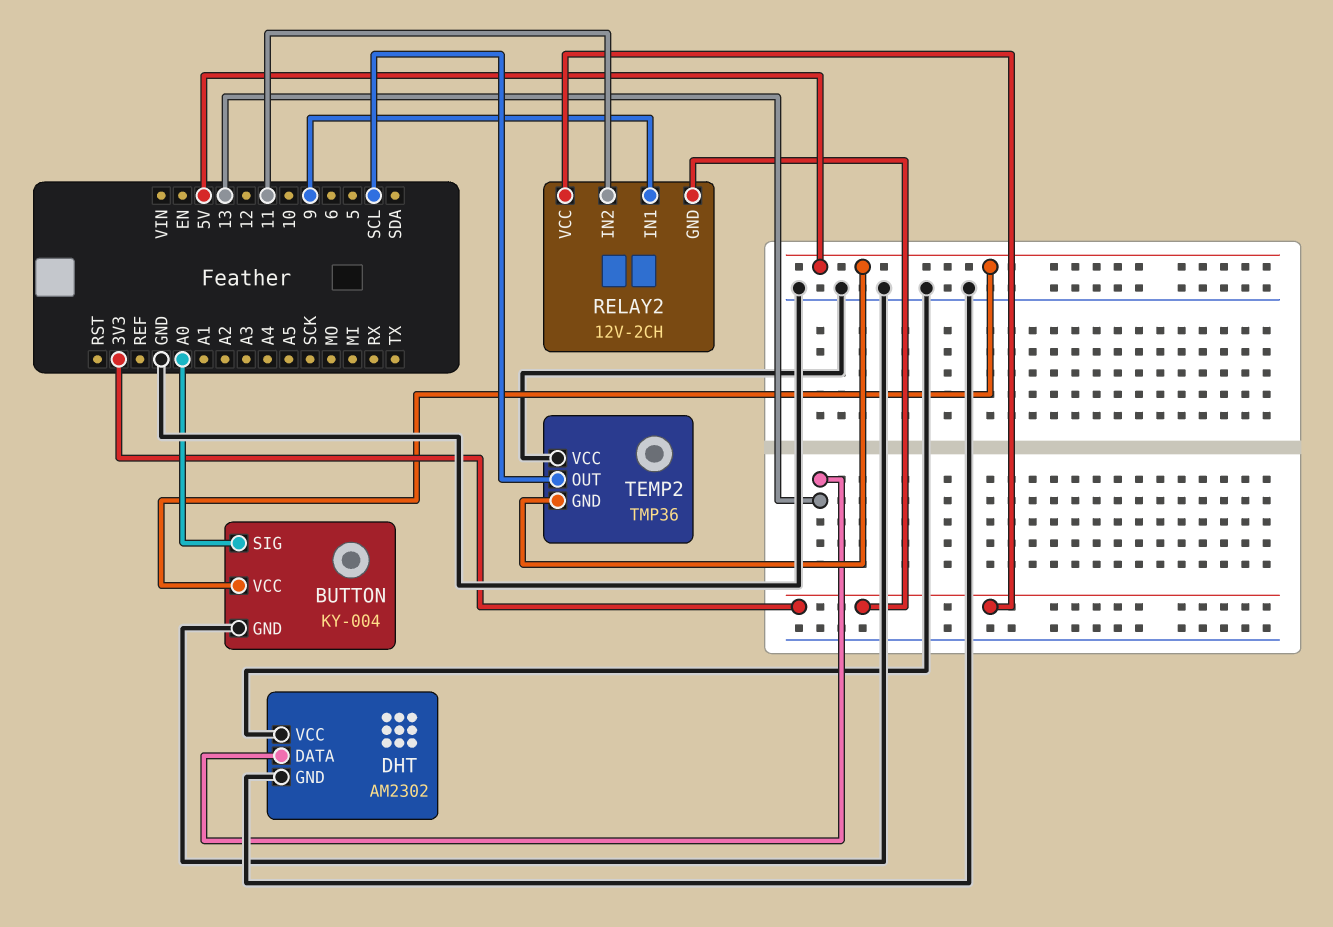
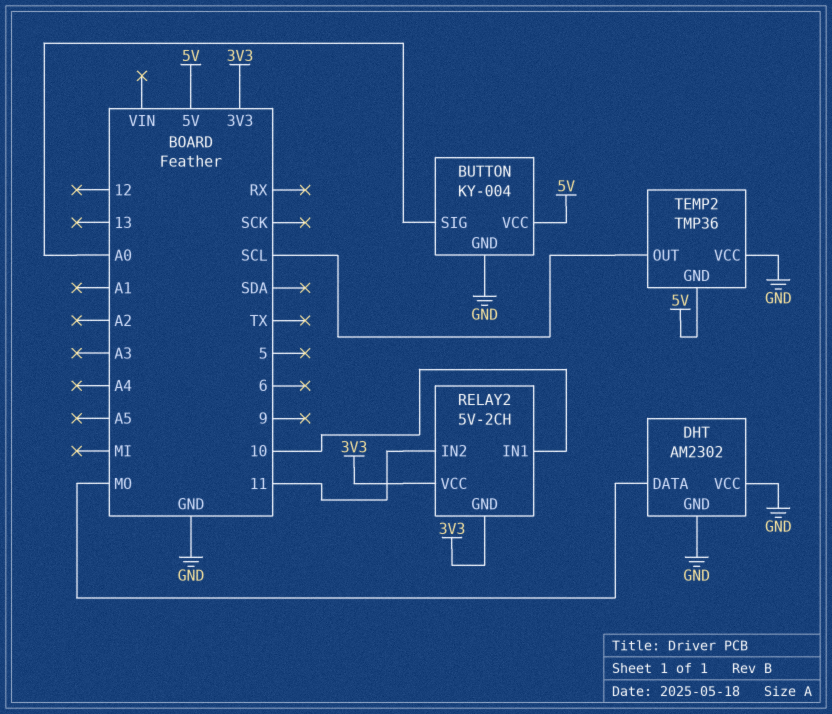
DHT pin DATA: 13 -> MO
RELAY2: 12V-2CH -> 5V-2CH
RELAY2 pin IN1: 9 -> 10

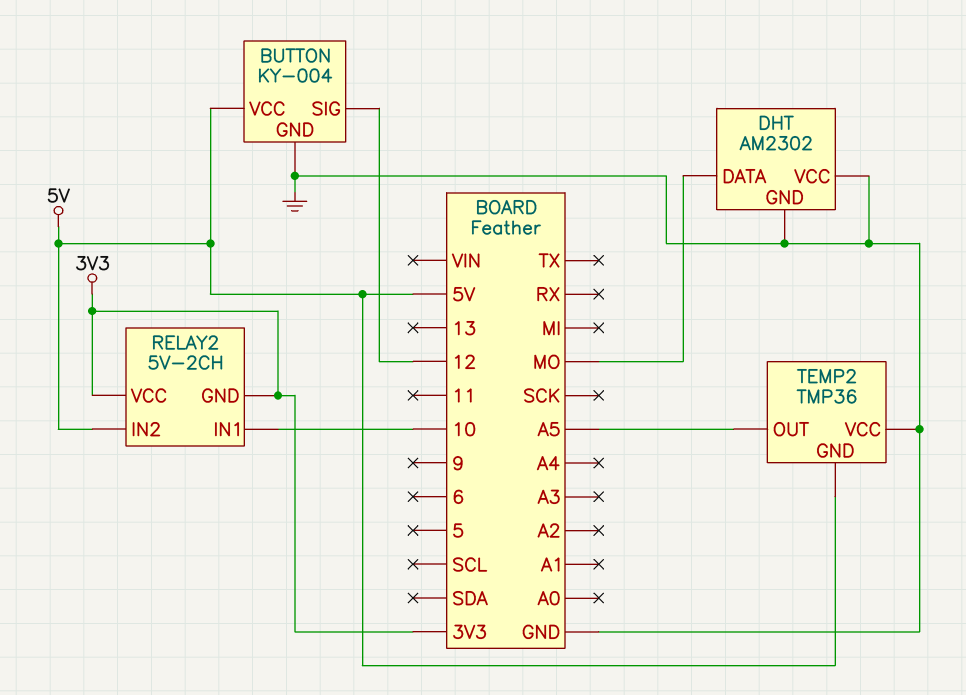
BUTTON pin SIG: A0 -> 12
RELAY2 pin IN2: 11 -> 5V
TEMP2 pin OUT: SCL -> A5

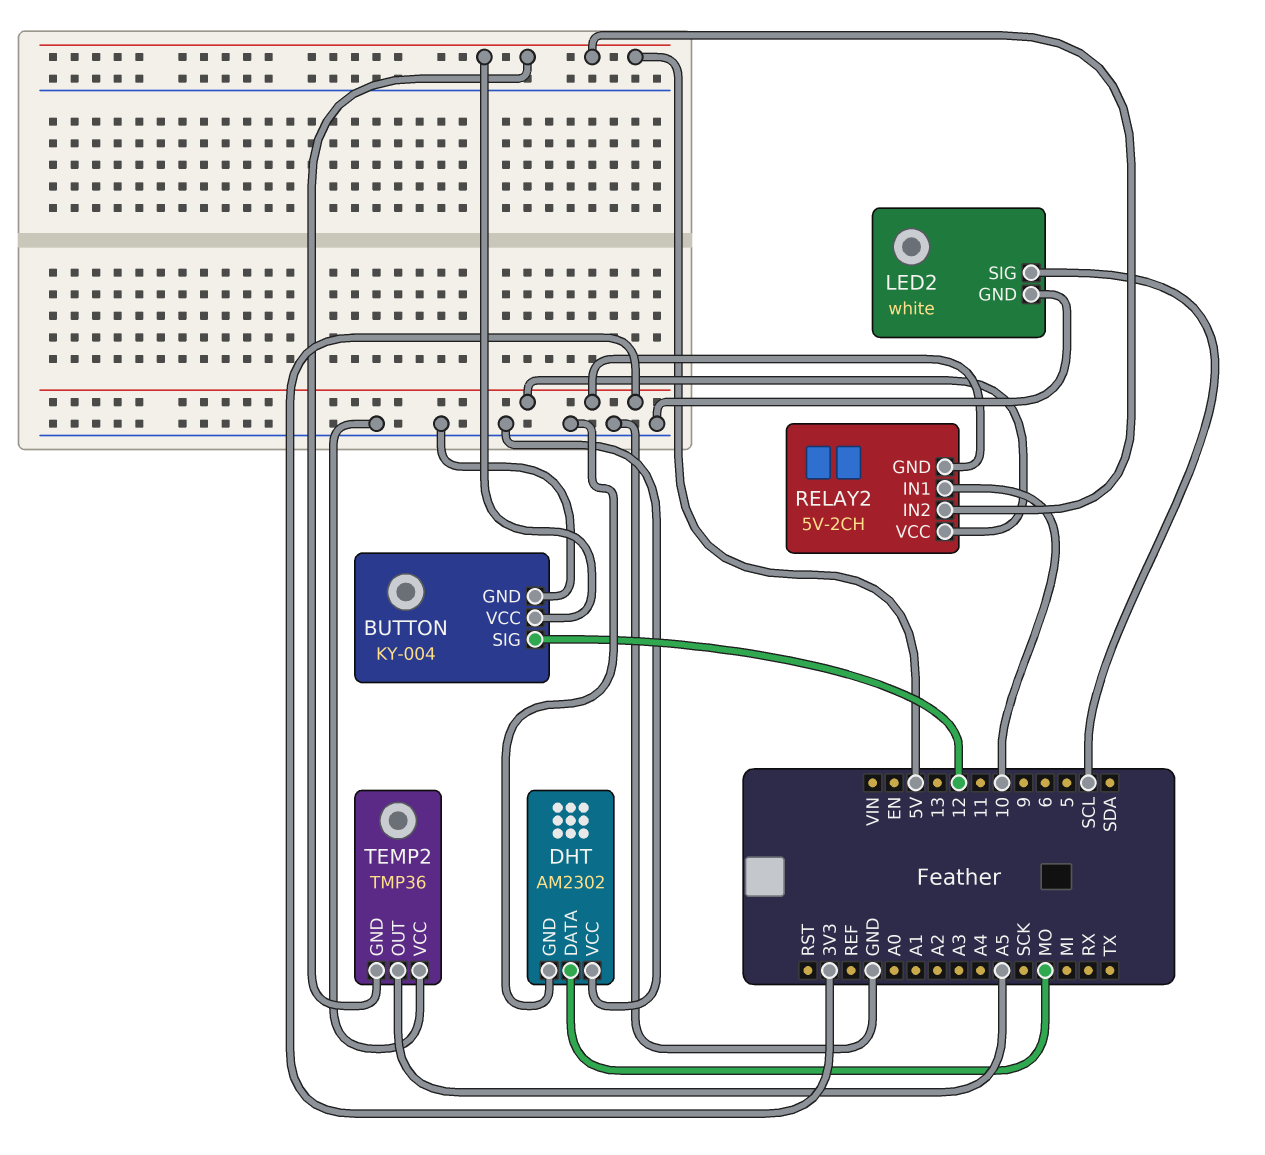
LED2: none -> white
LED2 pin GND: none -> GND
LED2 pin SIG: none -> SCL

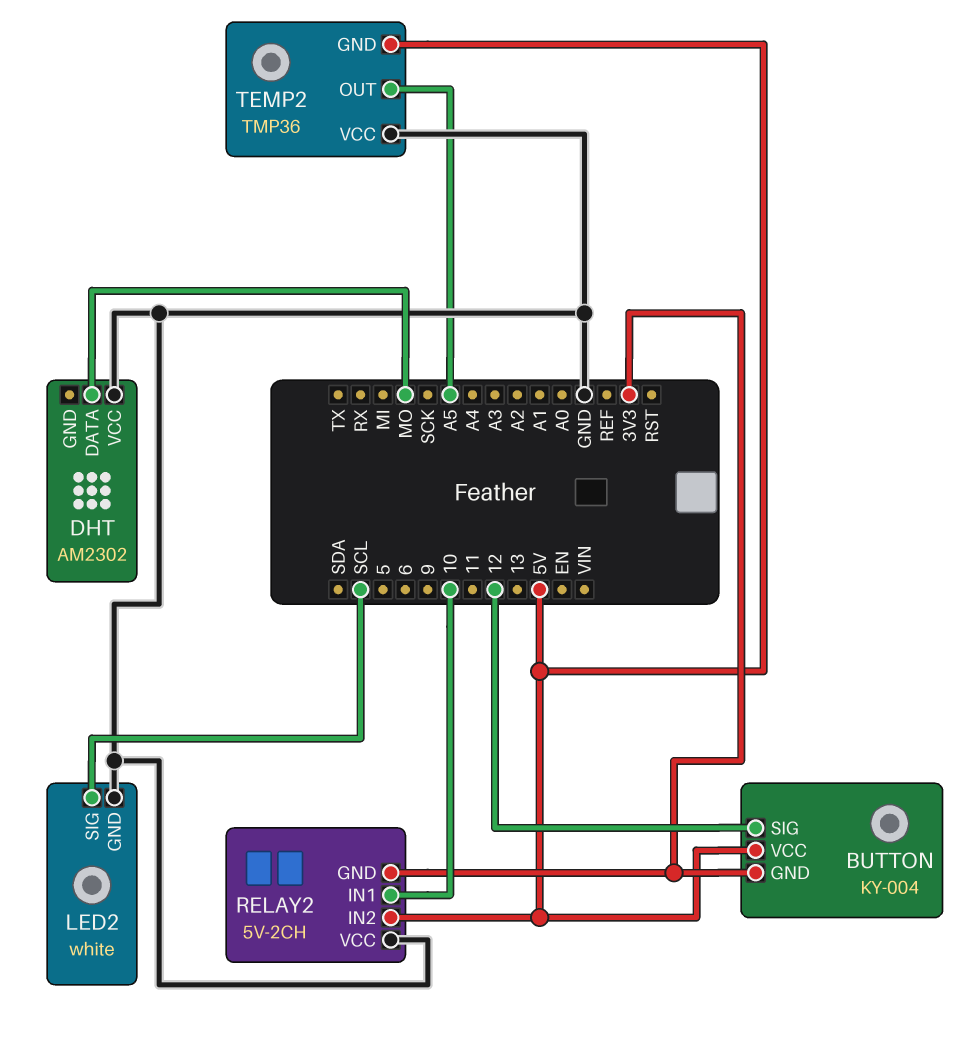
BUTTON pin GND: GND -> 3V3
DHT pin GND: GND -> none
RELAY2 pin VCC: 3V3 -> GND

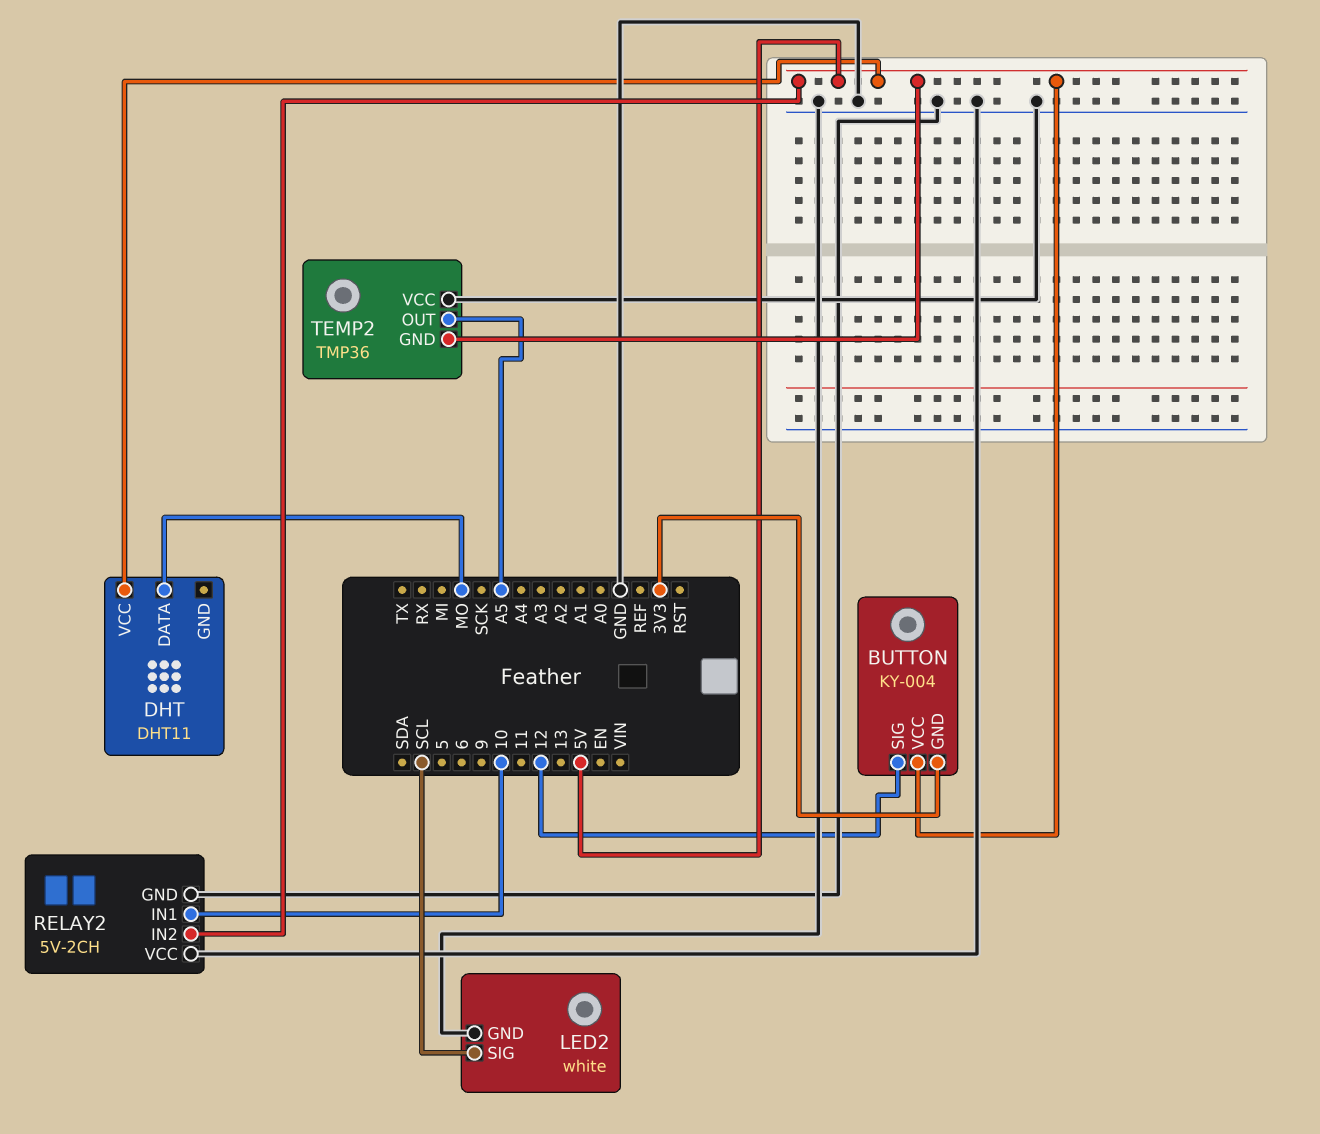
DHT: AM2302 -> DHT11
DHT pin VCC: GND -> 5V
RELAY2 pin GND: 3V3 -> GND

